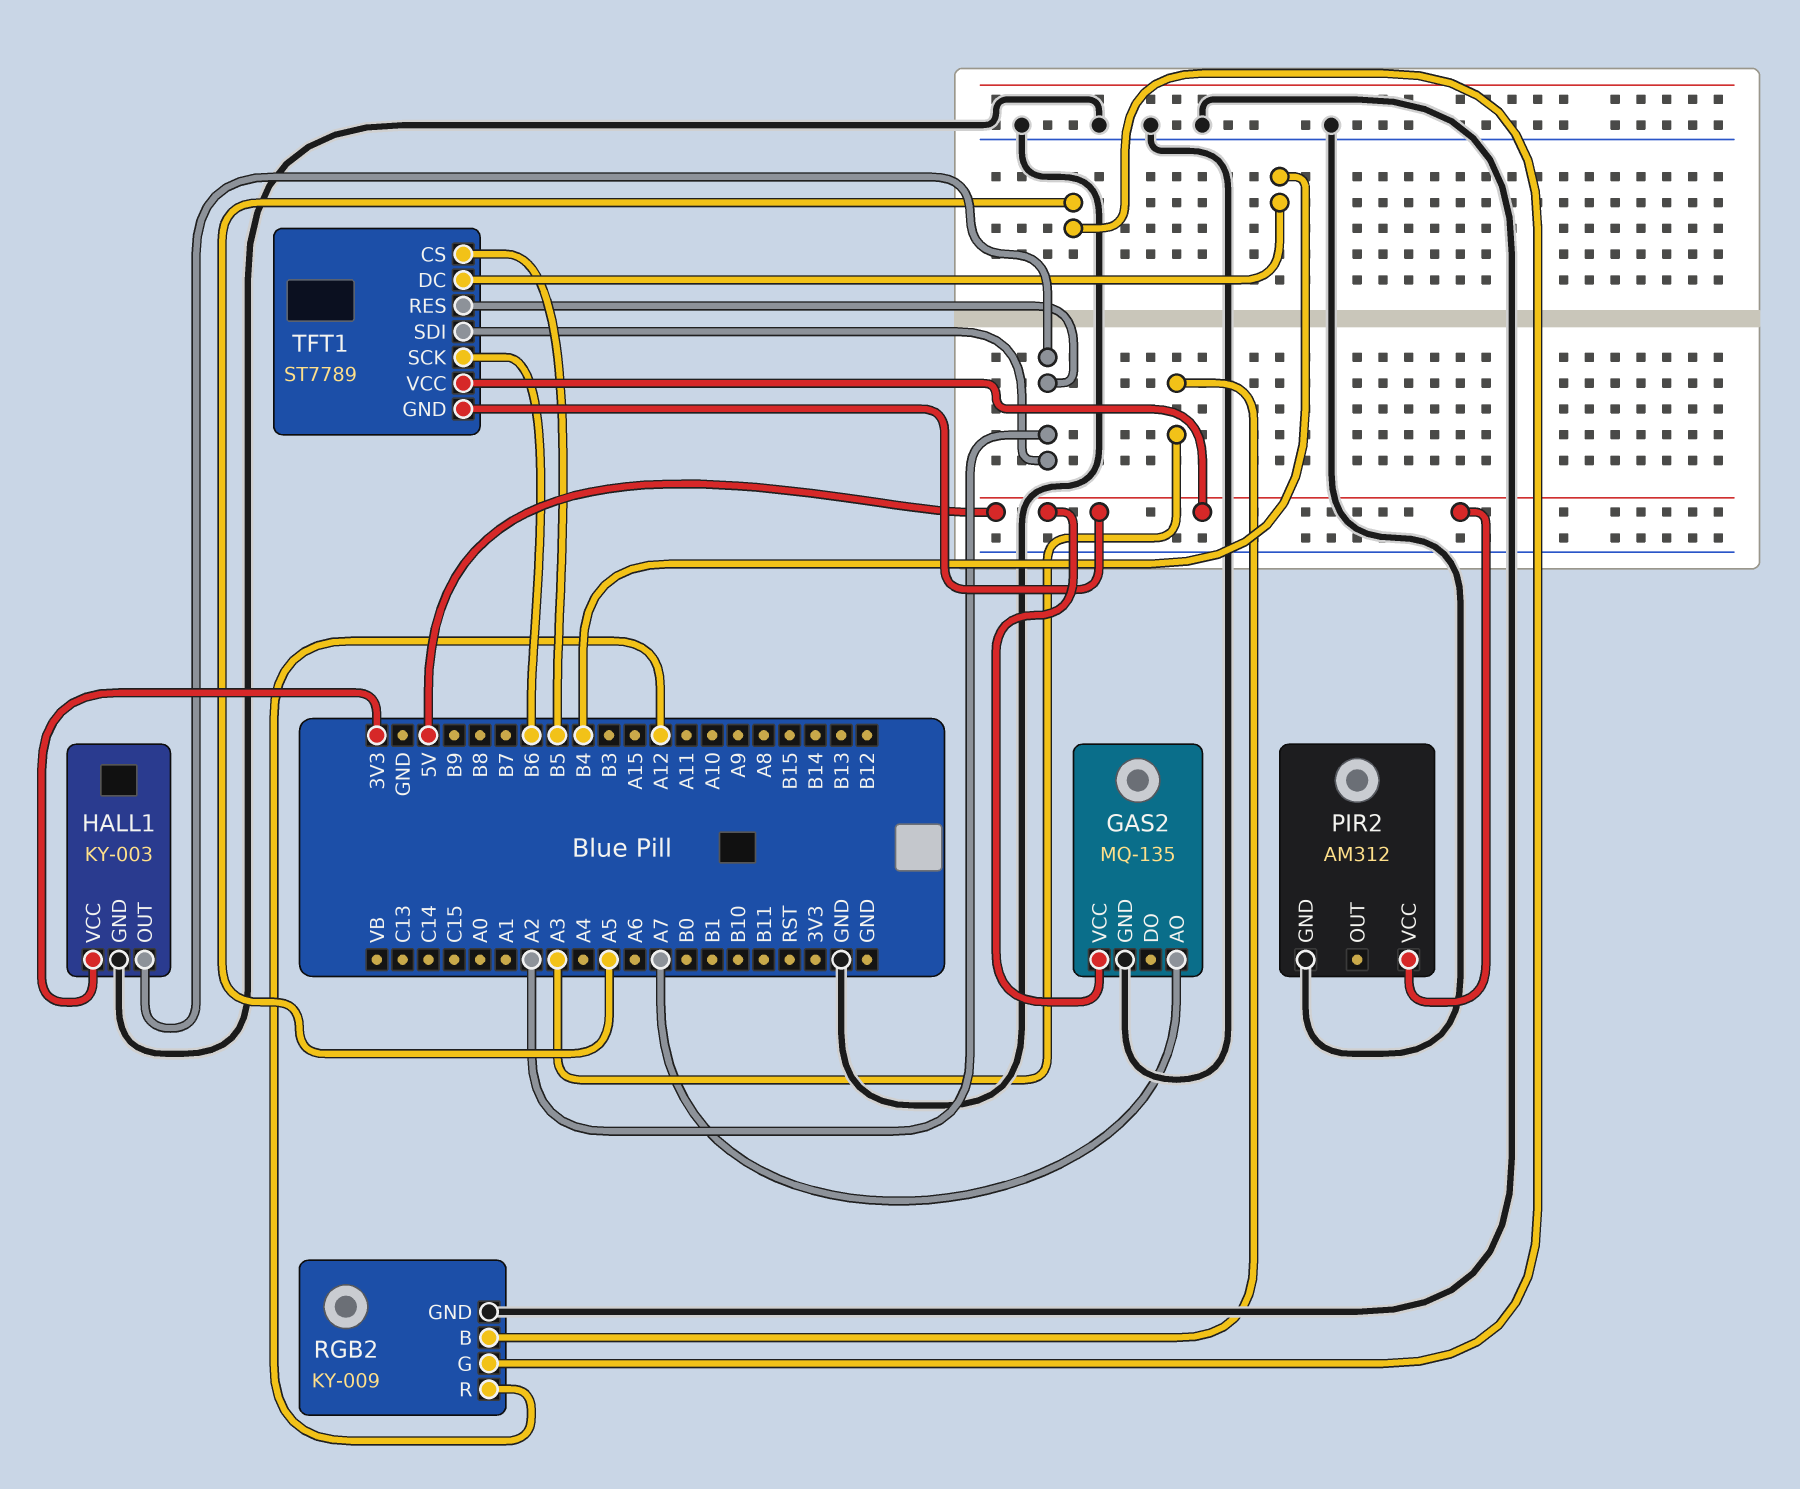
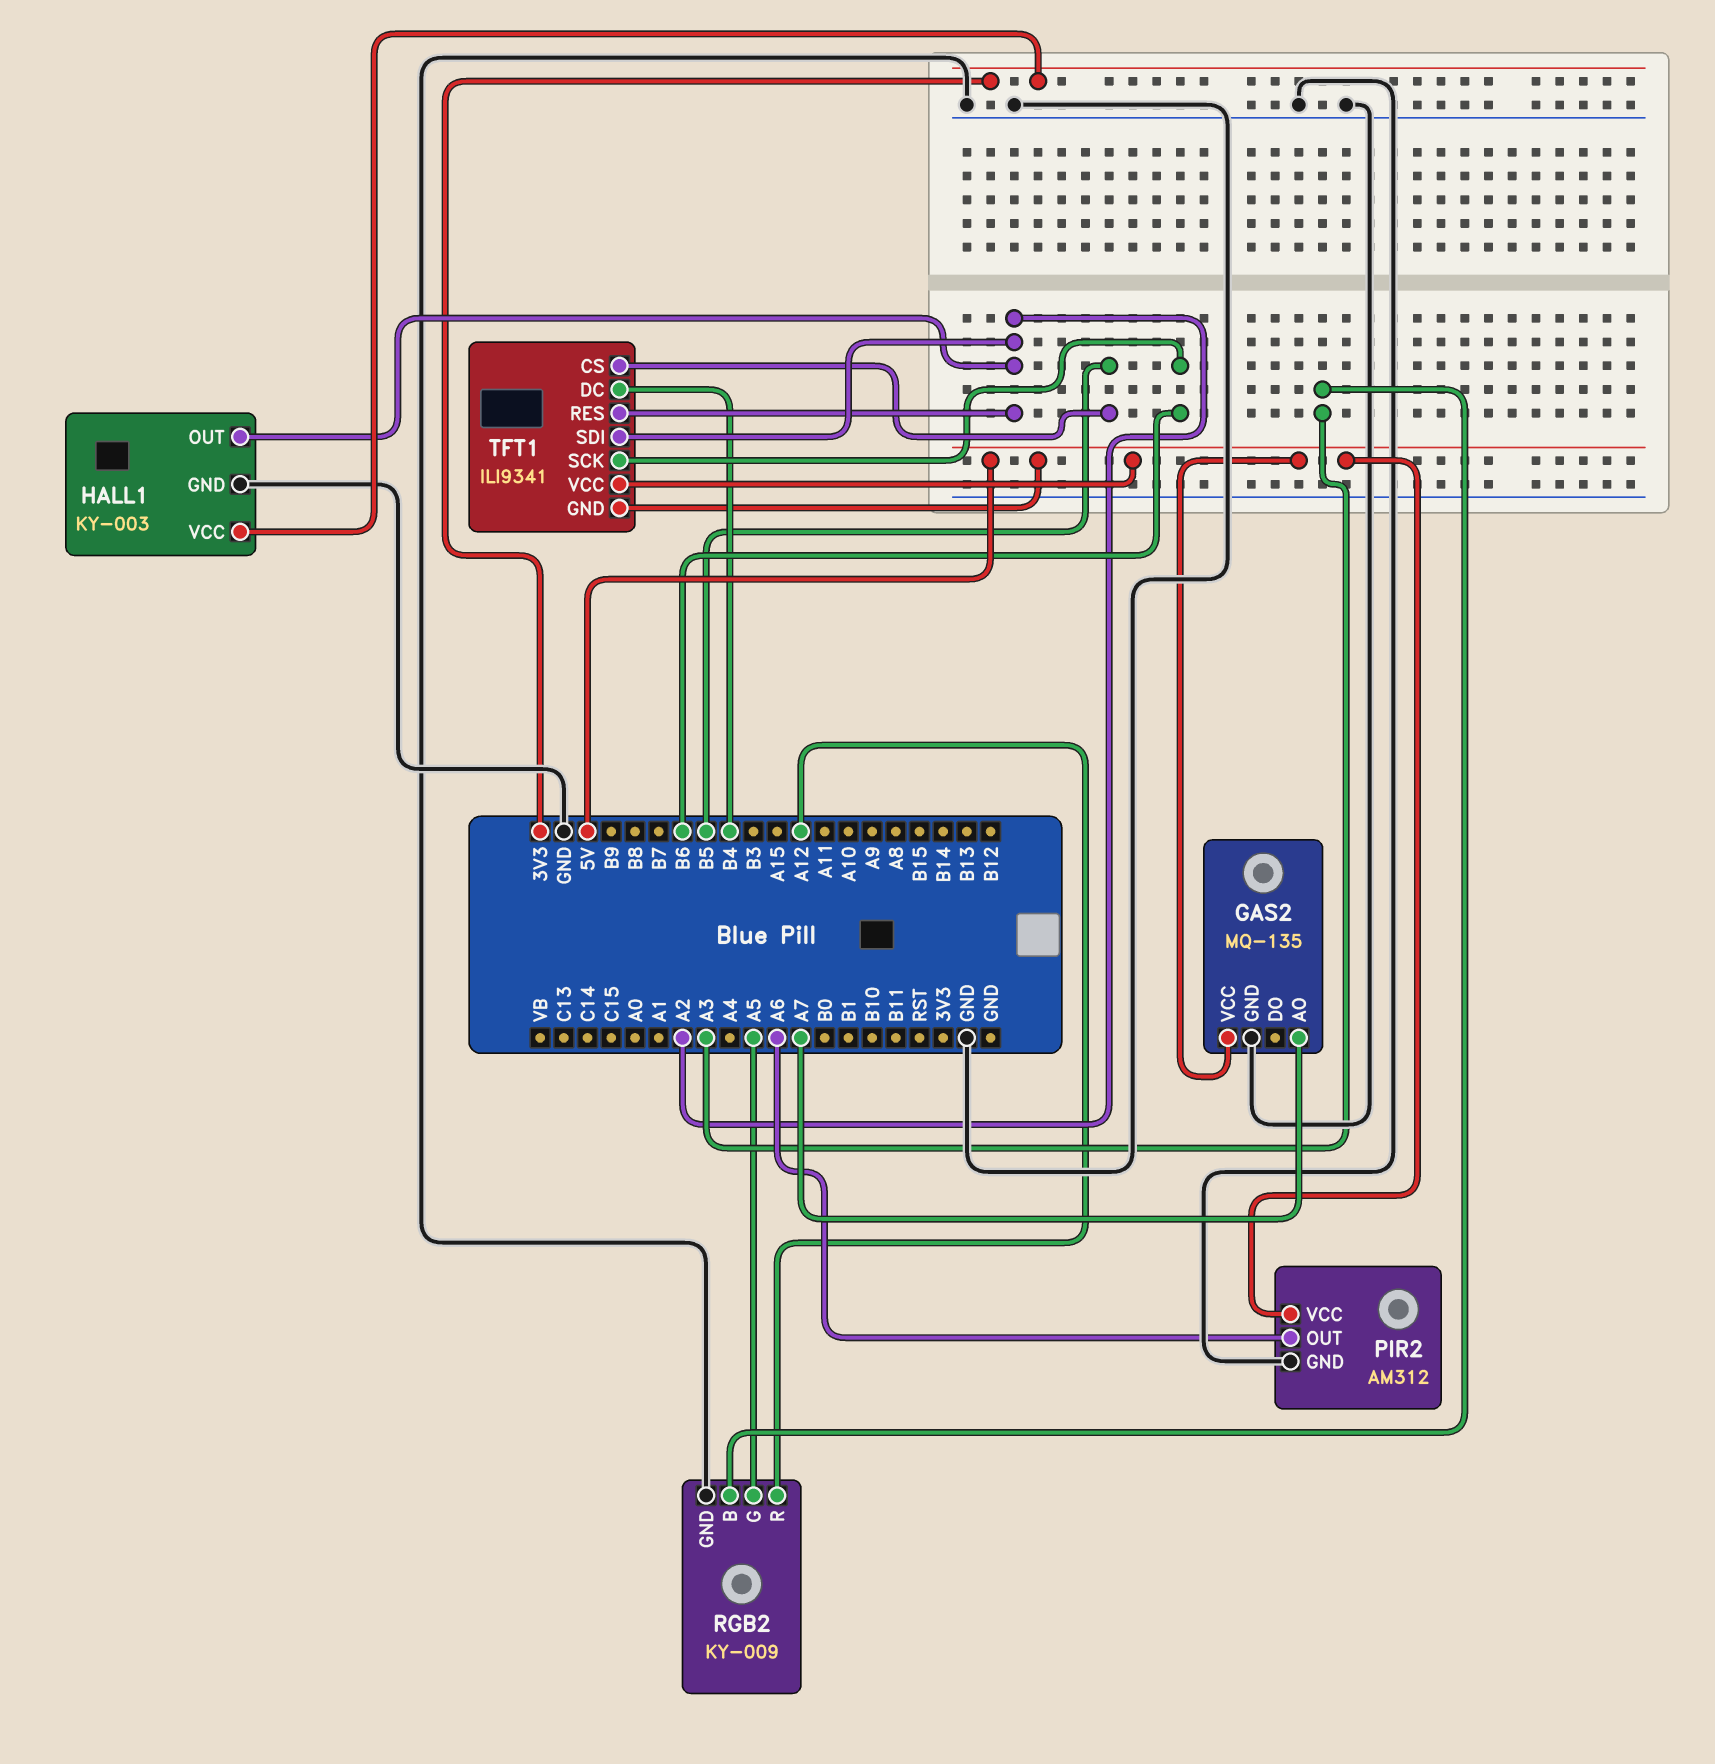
PIR2 pin OUT: none -> A6
TFT1: ST7789 -> ILI9341

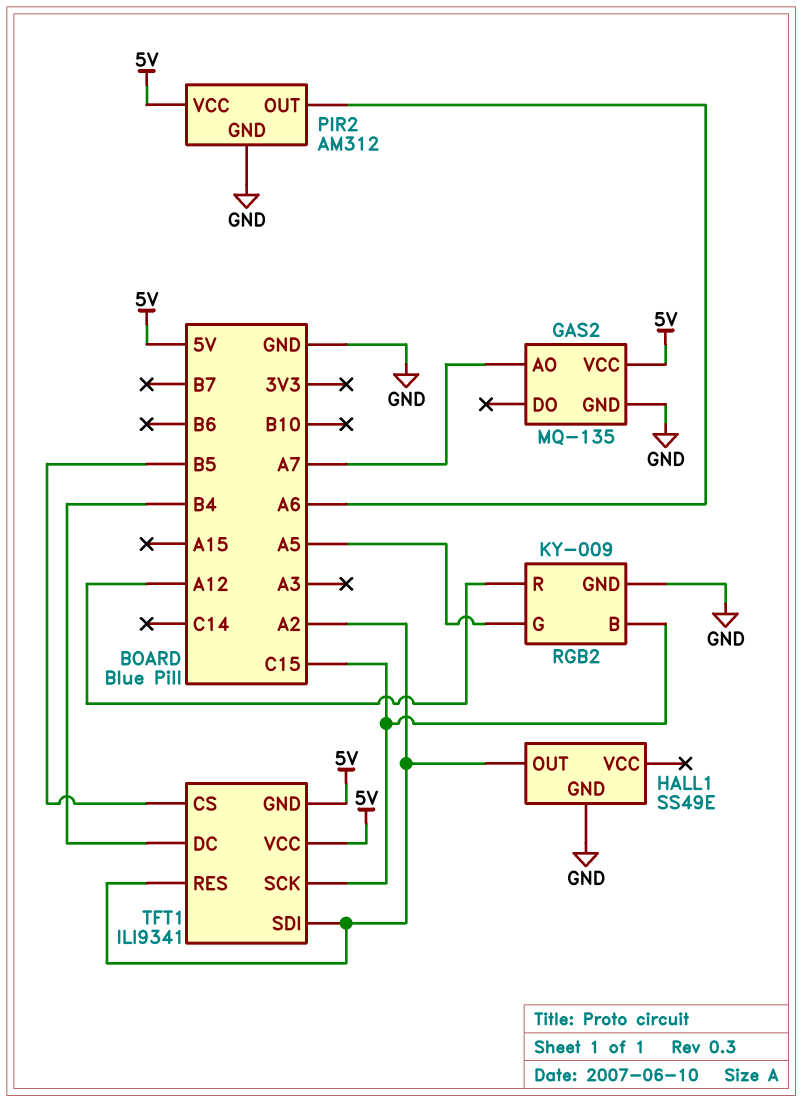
HALL1: KY-003 -> SS49E
HALL1 pin VCC: 3V3 -> none
RGB2 pin B: A3 -> C15
TFT1 pin SCK: B6 -> C15

